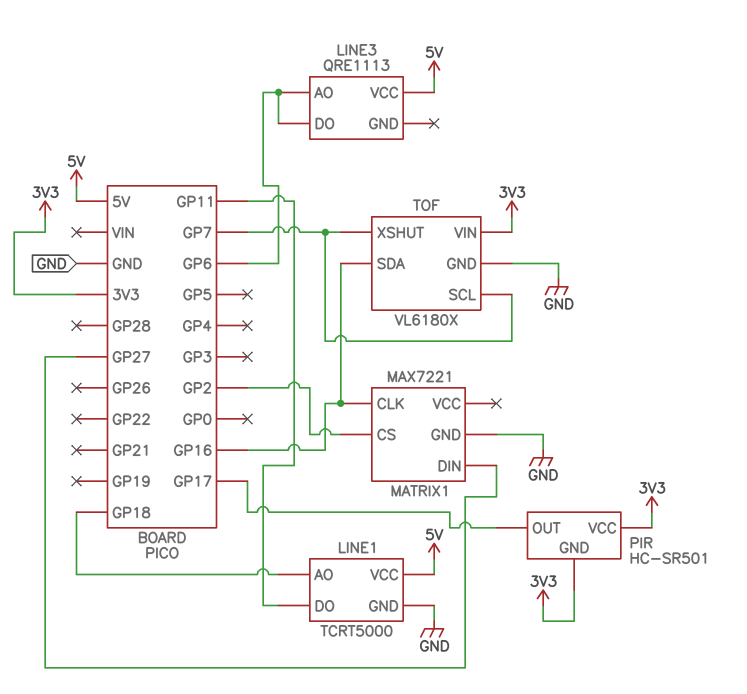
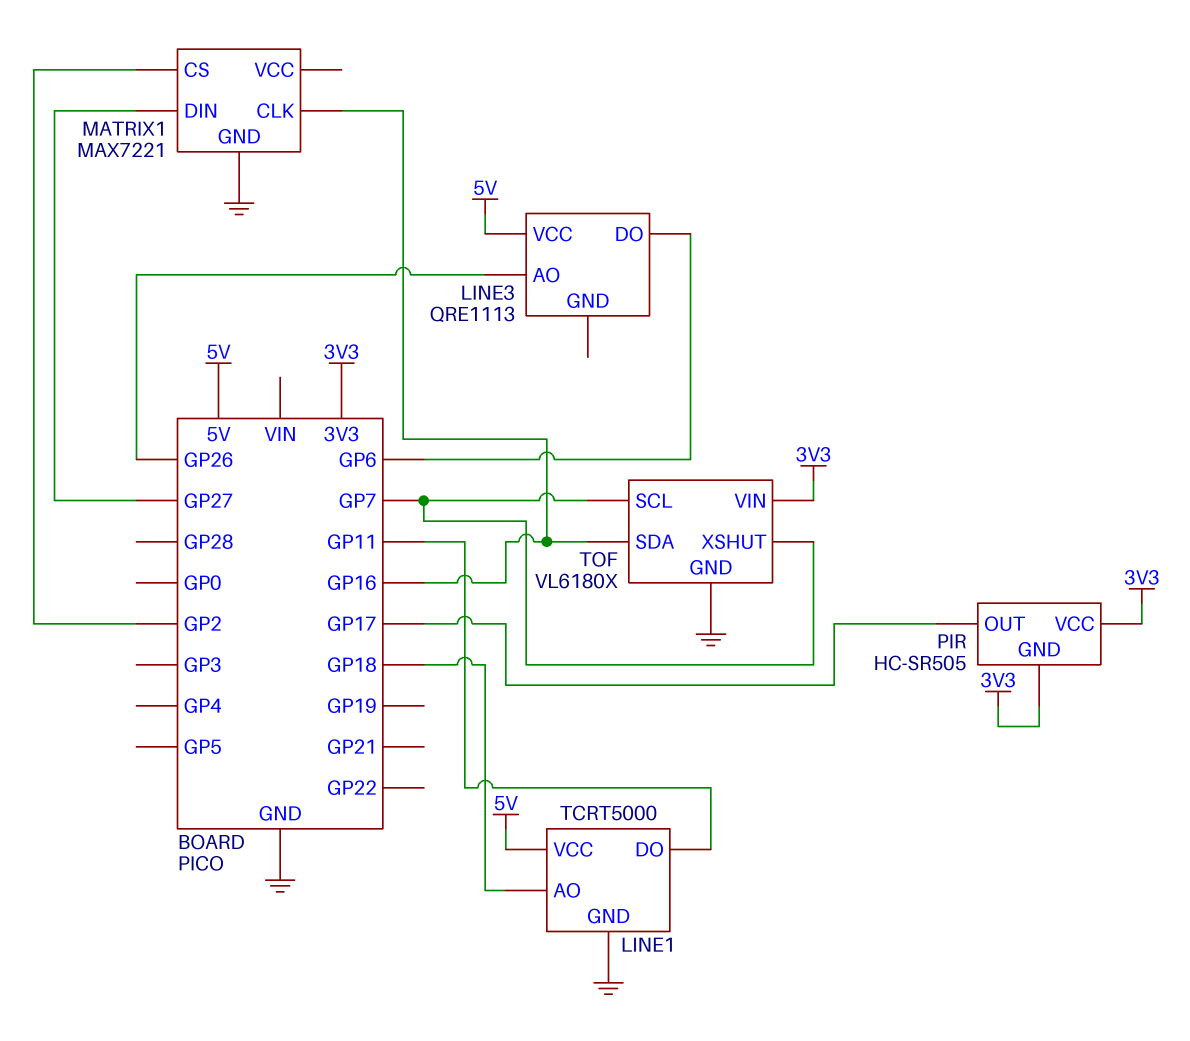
LINE3 pin AO: GP6 -> GP26
PIR: HC-SR501 -> HC-SR505

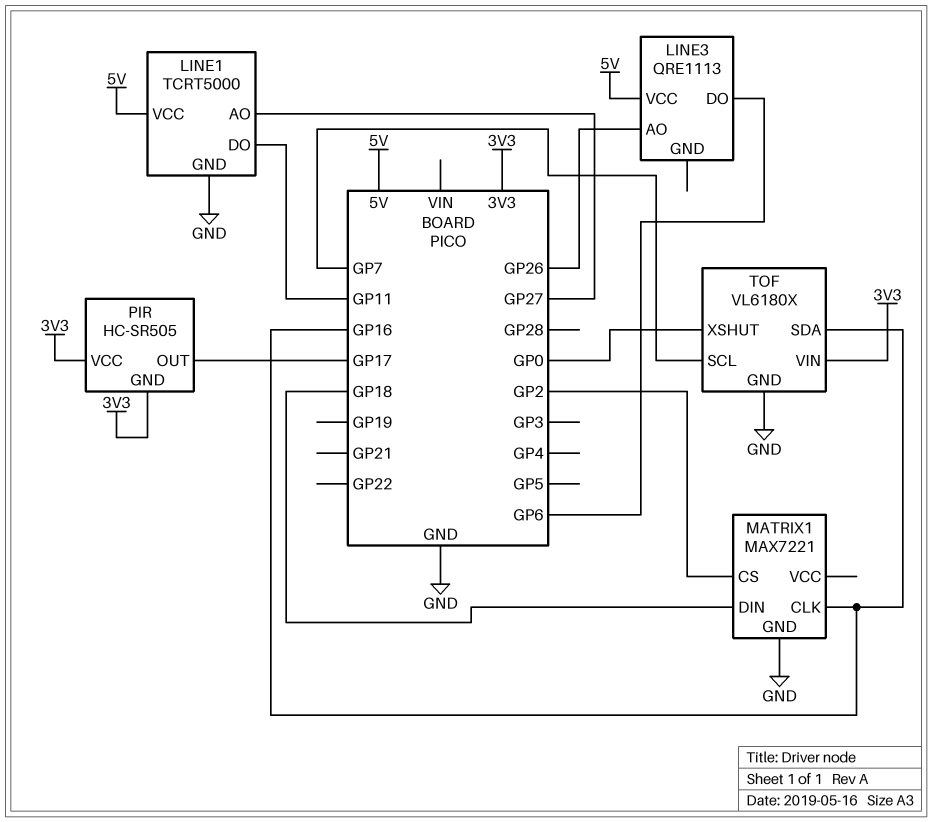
LINE1 pin AO: GP18 -> GP27
MATRIX1 pin DIN: GP27 -> GP18
TOF pin XSHUT: GP7 -> GP0

